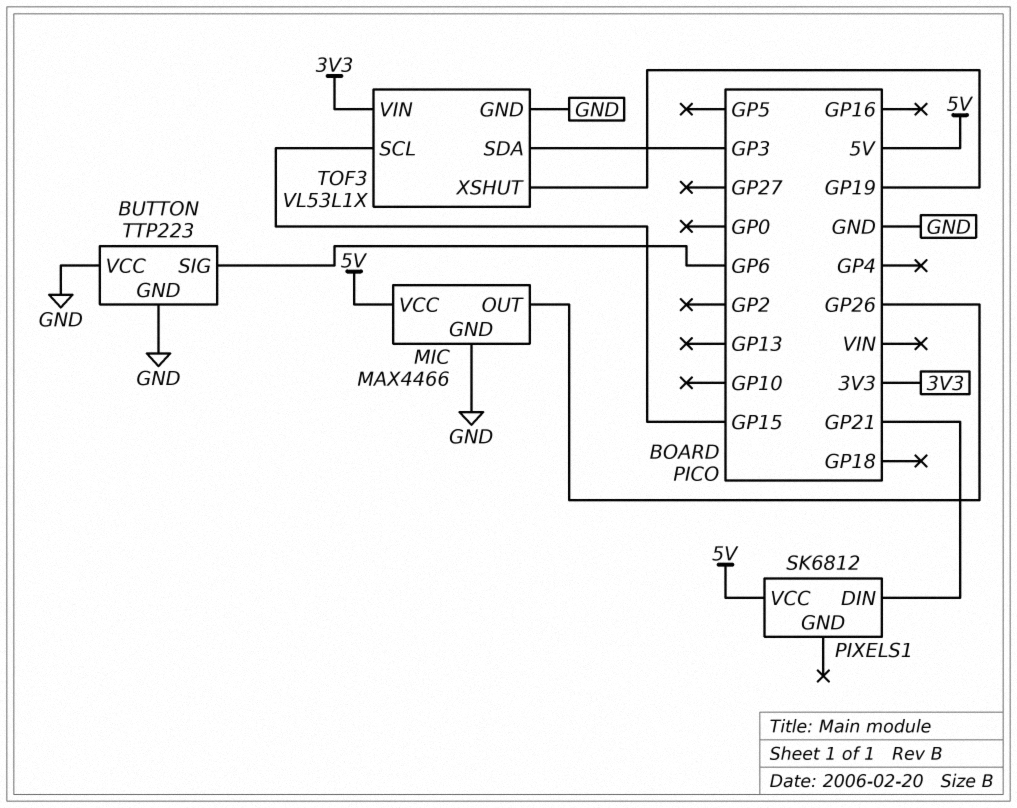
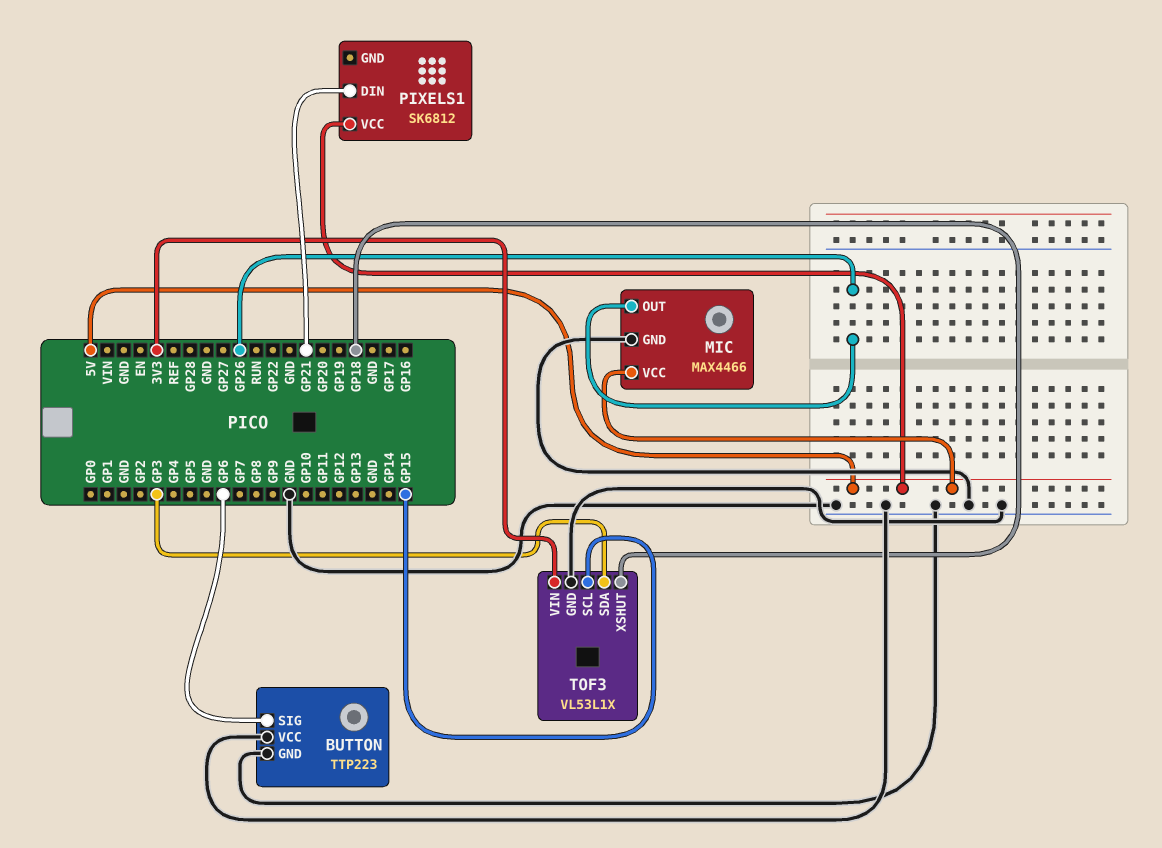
TOF3 pin XSHUT: GP19 -> GP18

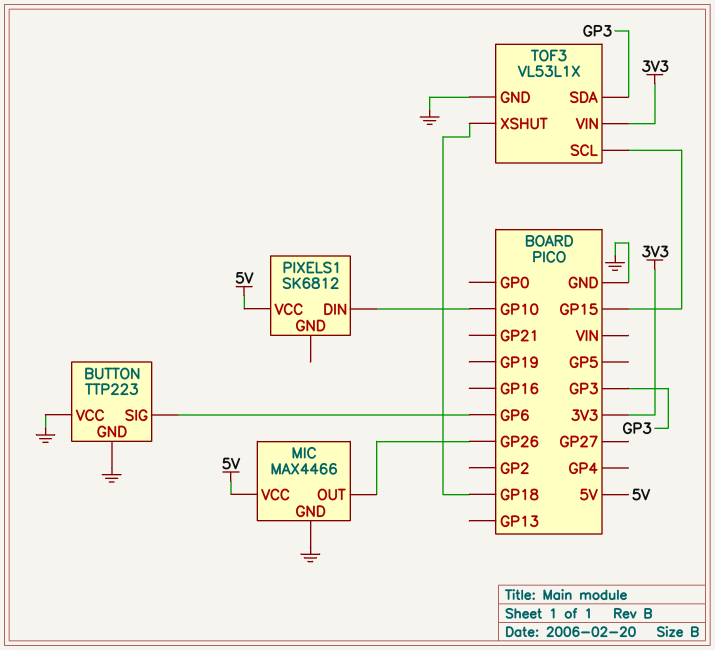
PIXELS1 pin DIN: GP21 -> GP10

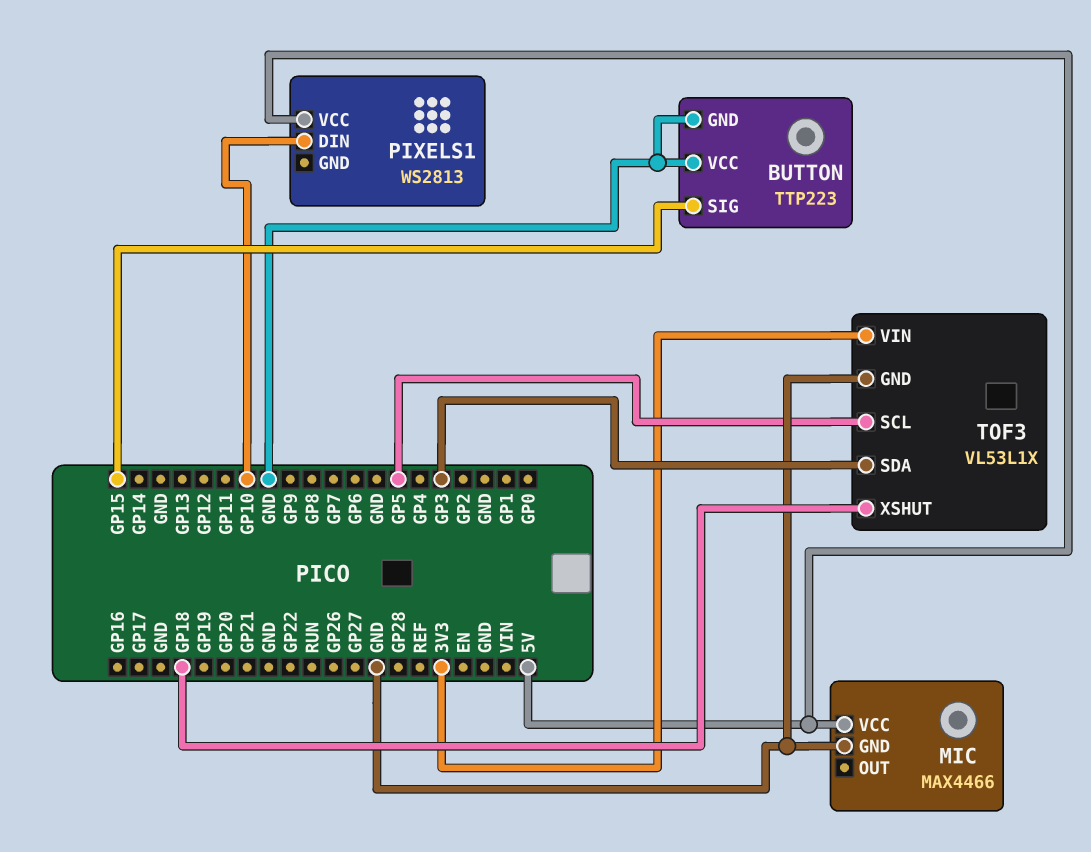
BUTTON pin SIG: GP6 -> GP15
MIC pin OUT: GP26 -> none
PIXELS1: SK6812 -> WS2813
TOF3 pin SCL: GP15 -> GP5

